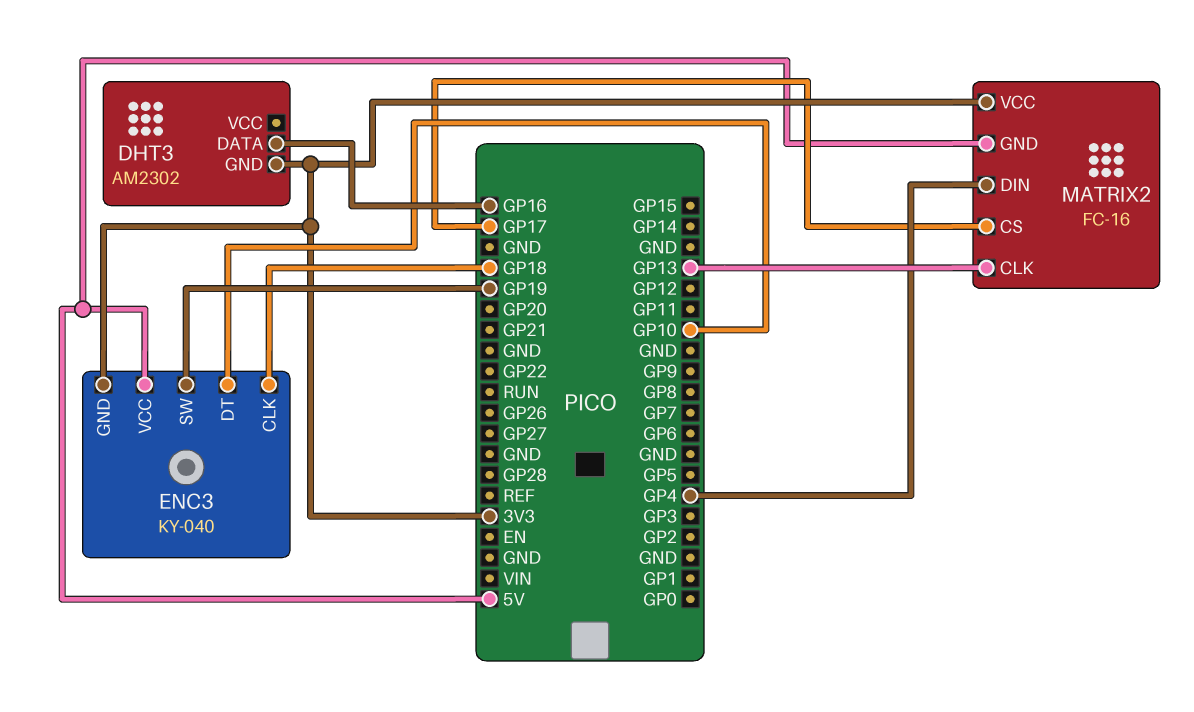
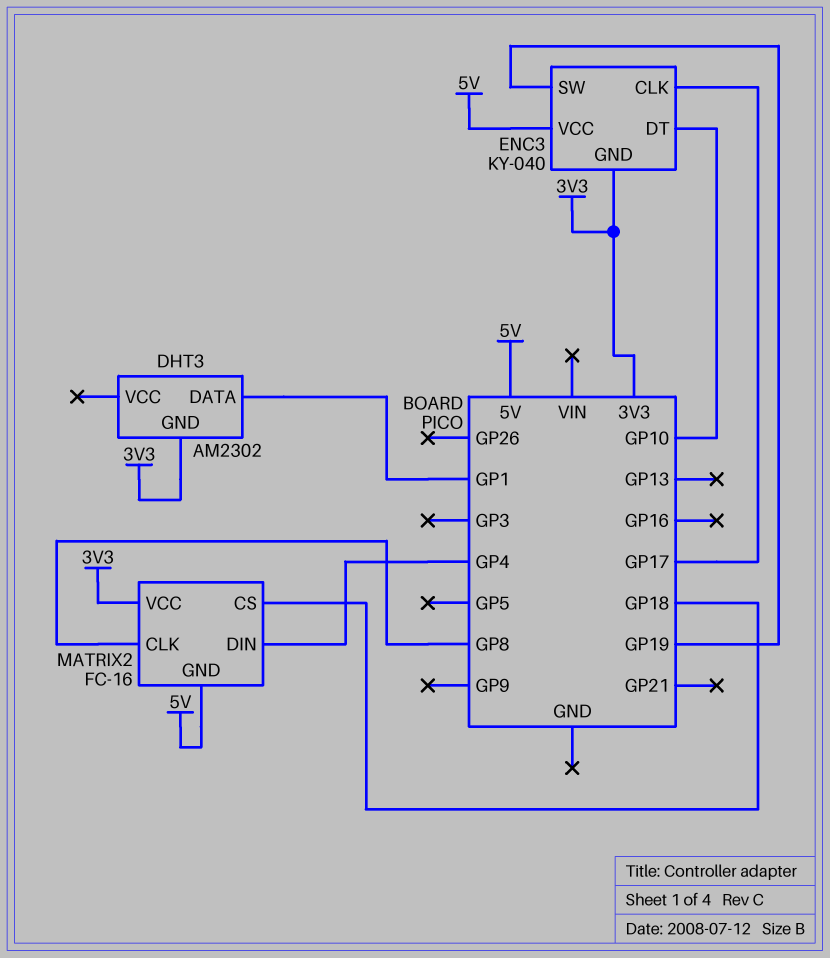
DHT3 pin DATA: GP16 -> GP1
ENC3 pin CLK: GP18 -> GP17
MATRIX2 pin CLK: GP13 -> GP8
MATRIX2 pin CS: GP17 -> GP18

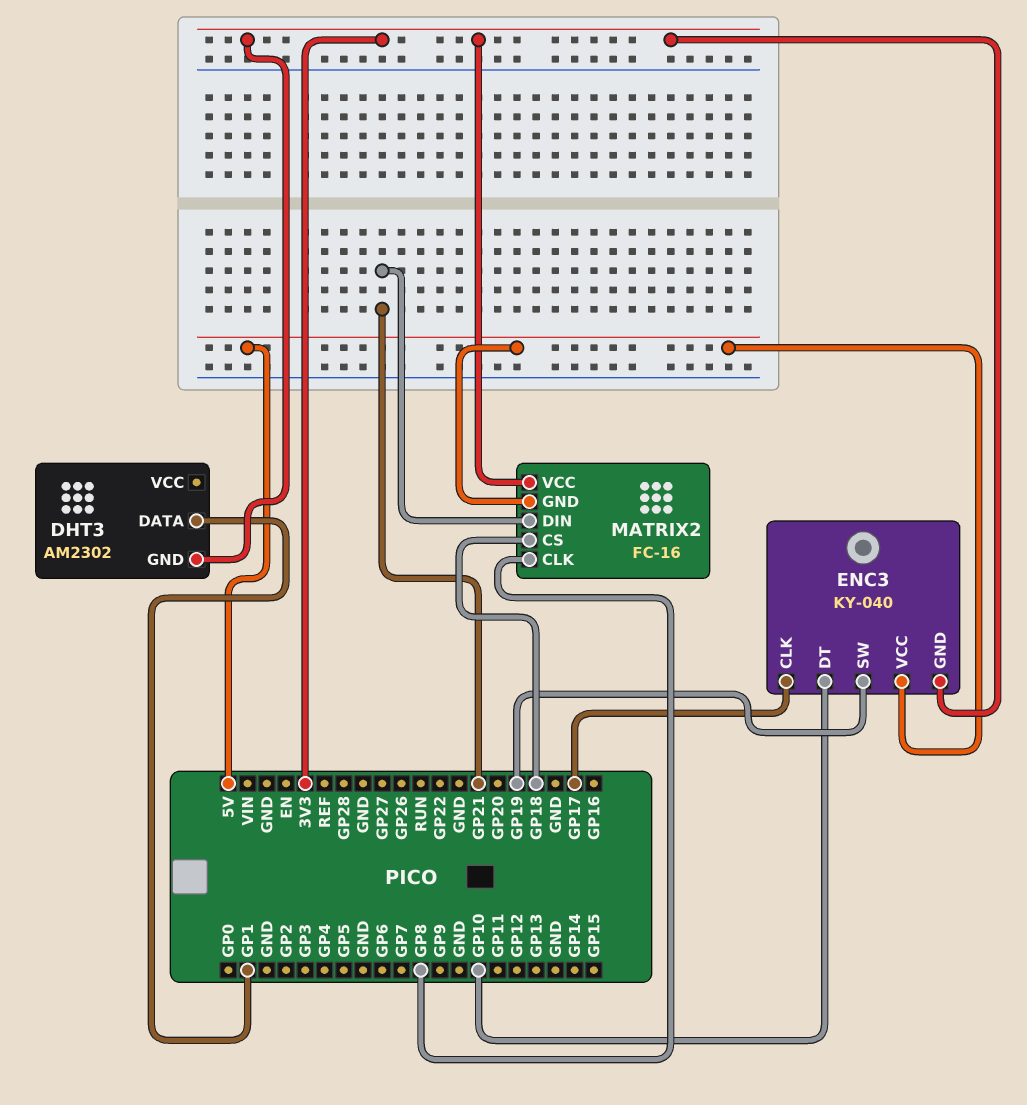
MATRIX2 pin DIN: GP4 -> GP21

